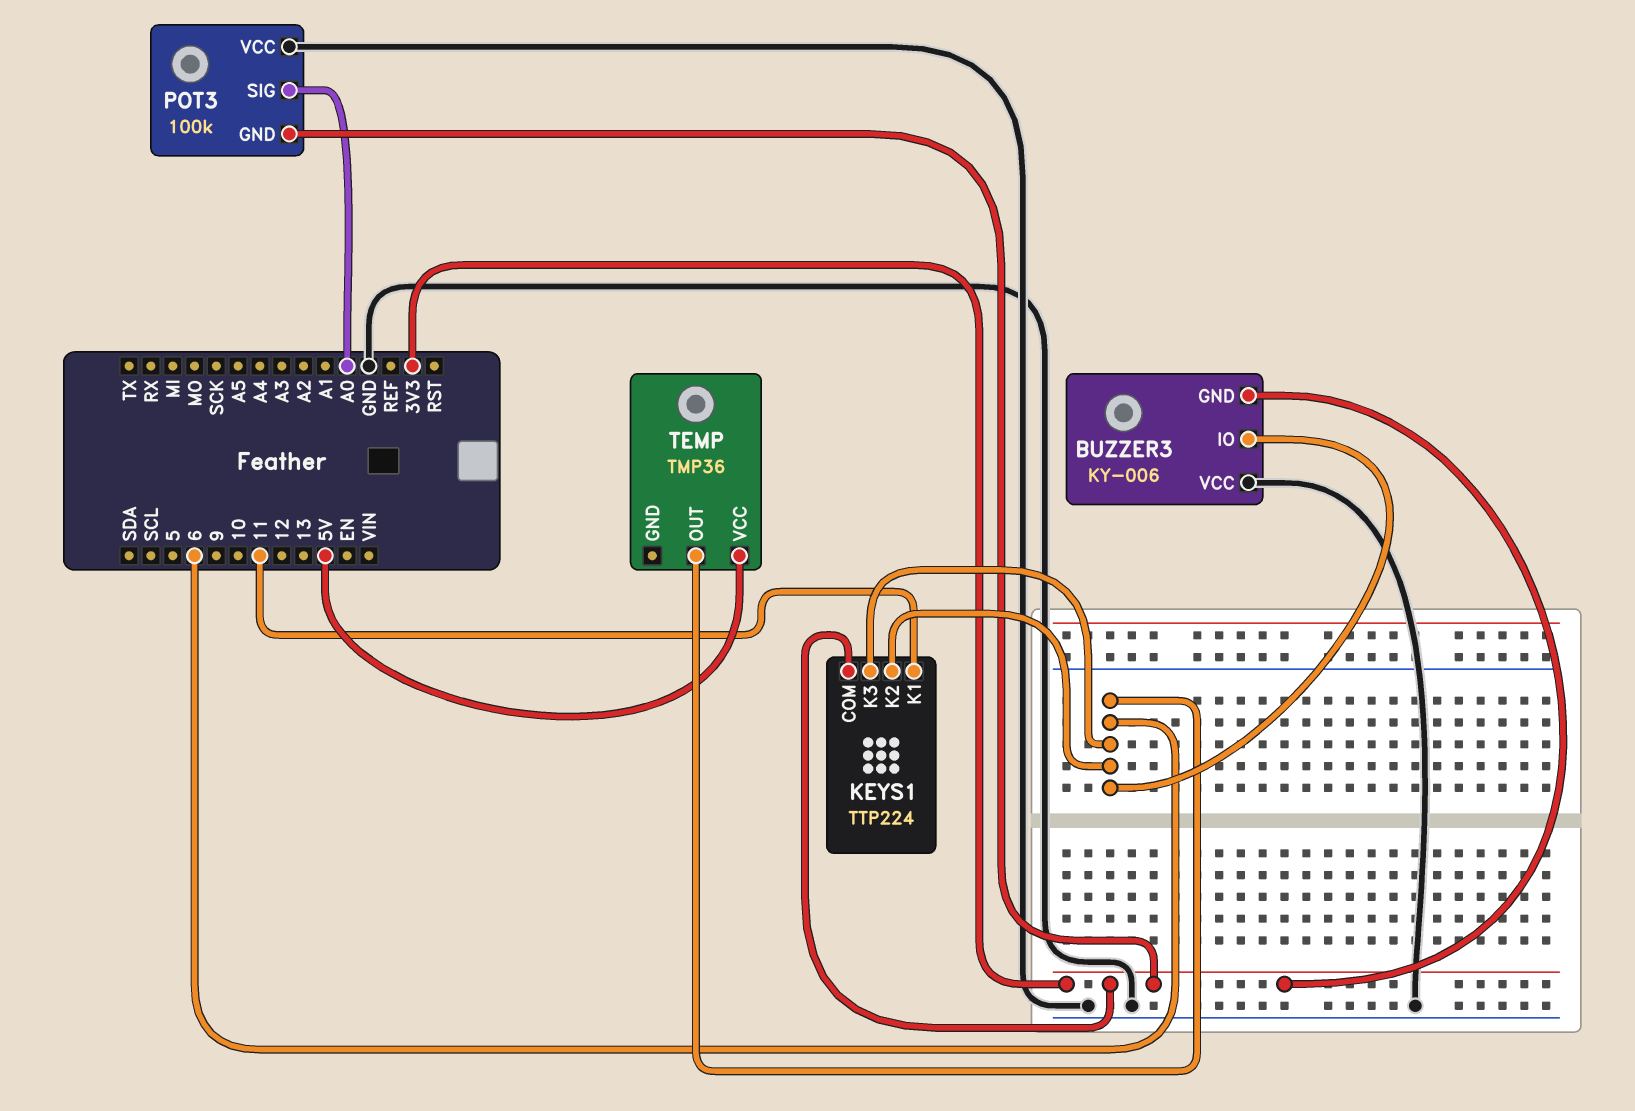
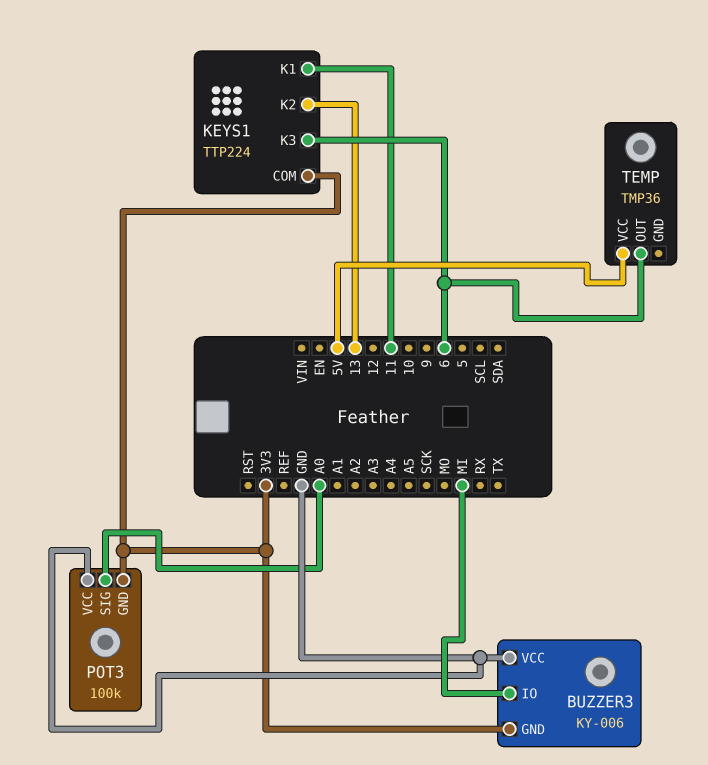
BUZZER3 pin IO: 6 -> MI
KEYS1 pin K2: 6 -> 13

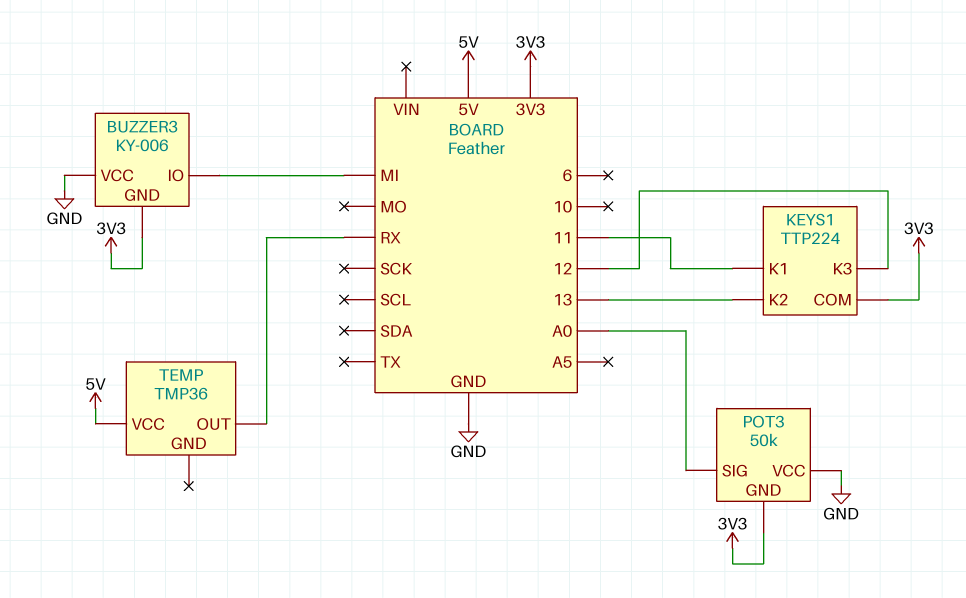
KEYS1 pin K3: 6 -> 12
POT3: 100k -> 50k
TEMP pin OUT: 6 -> RX

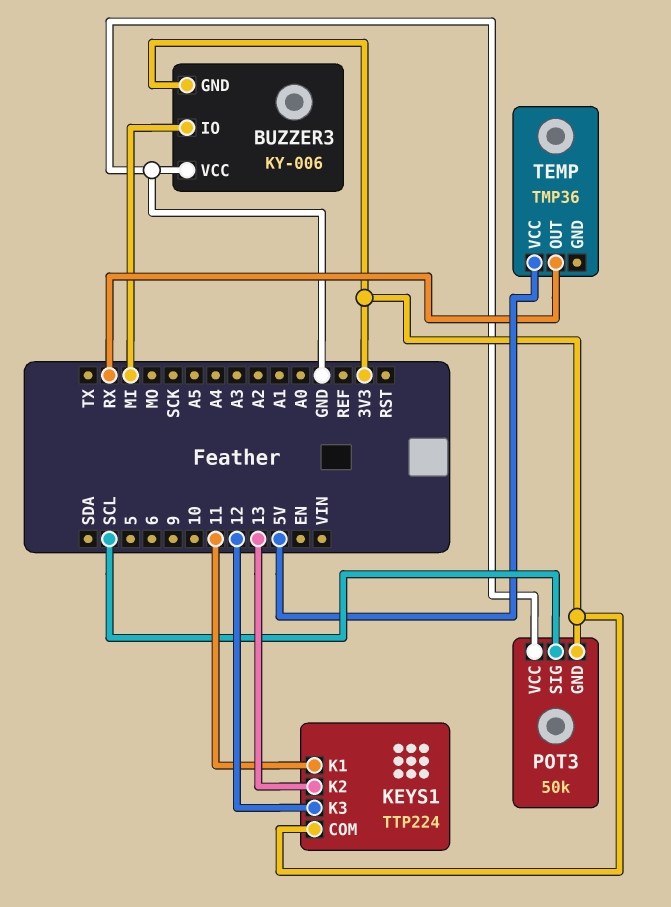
POT3 pin SIG: A0 -> SCL

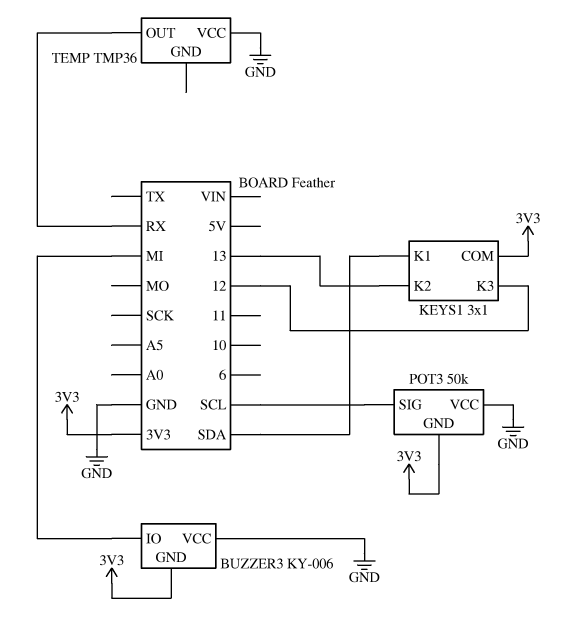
KEYS1: TTP224 -> 3x1
KEYS1 pin K1: 11 -> SDA
TEMP pin VCC: 5V -> GND

